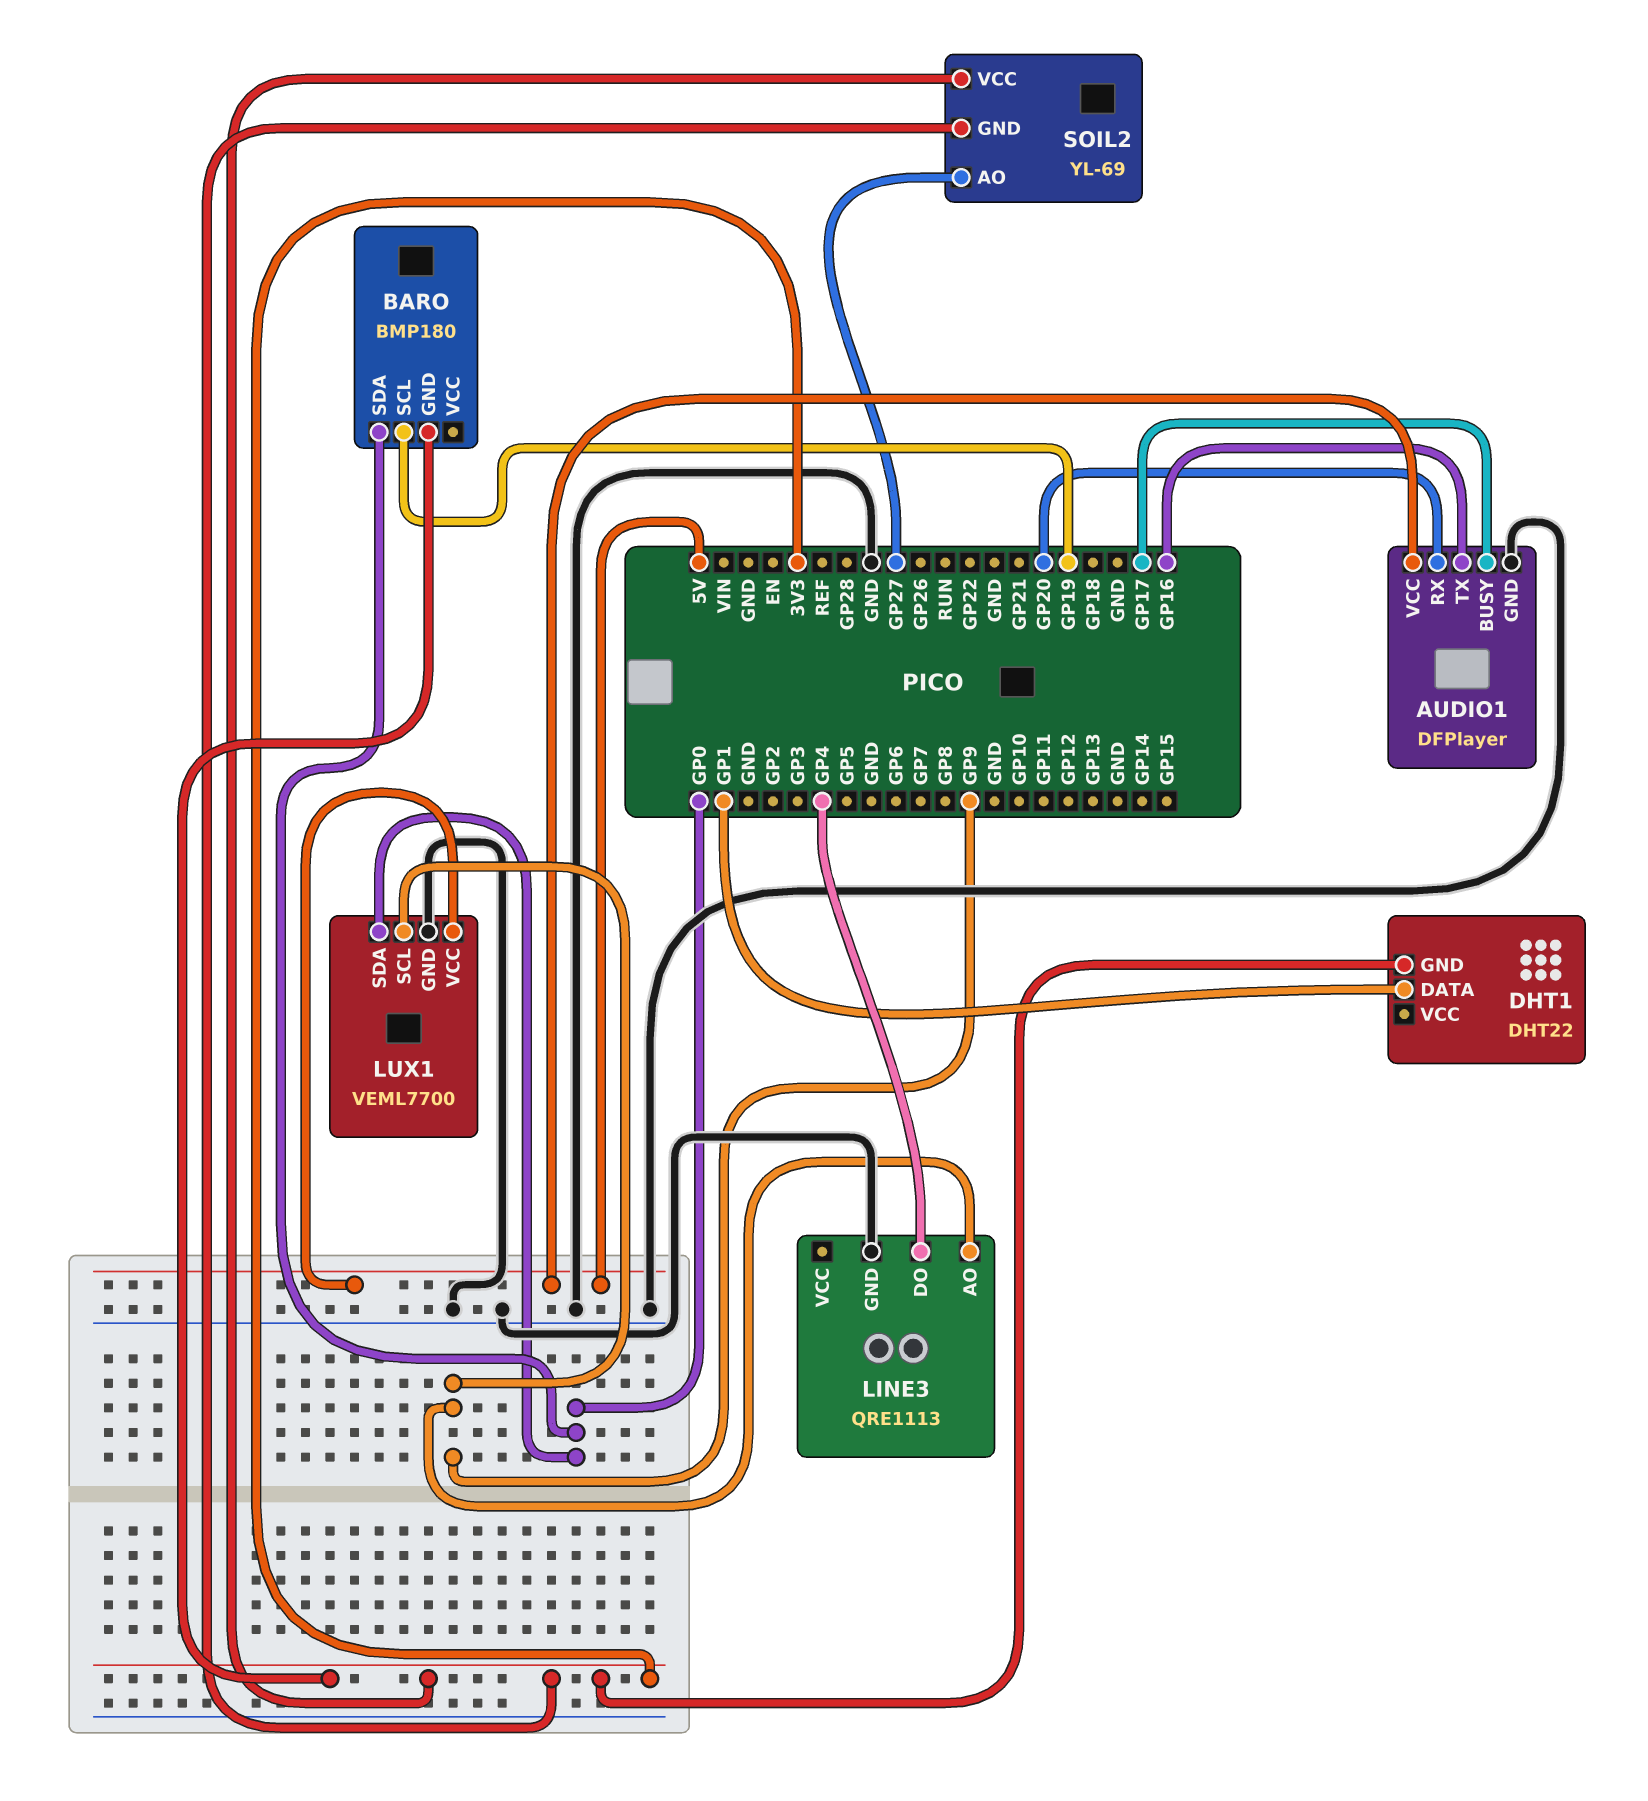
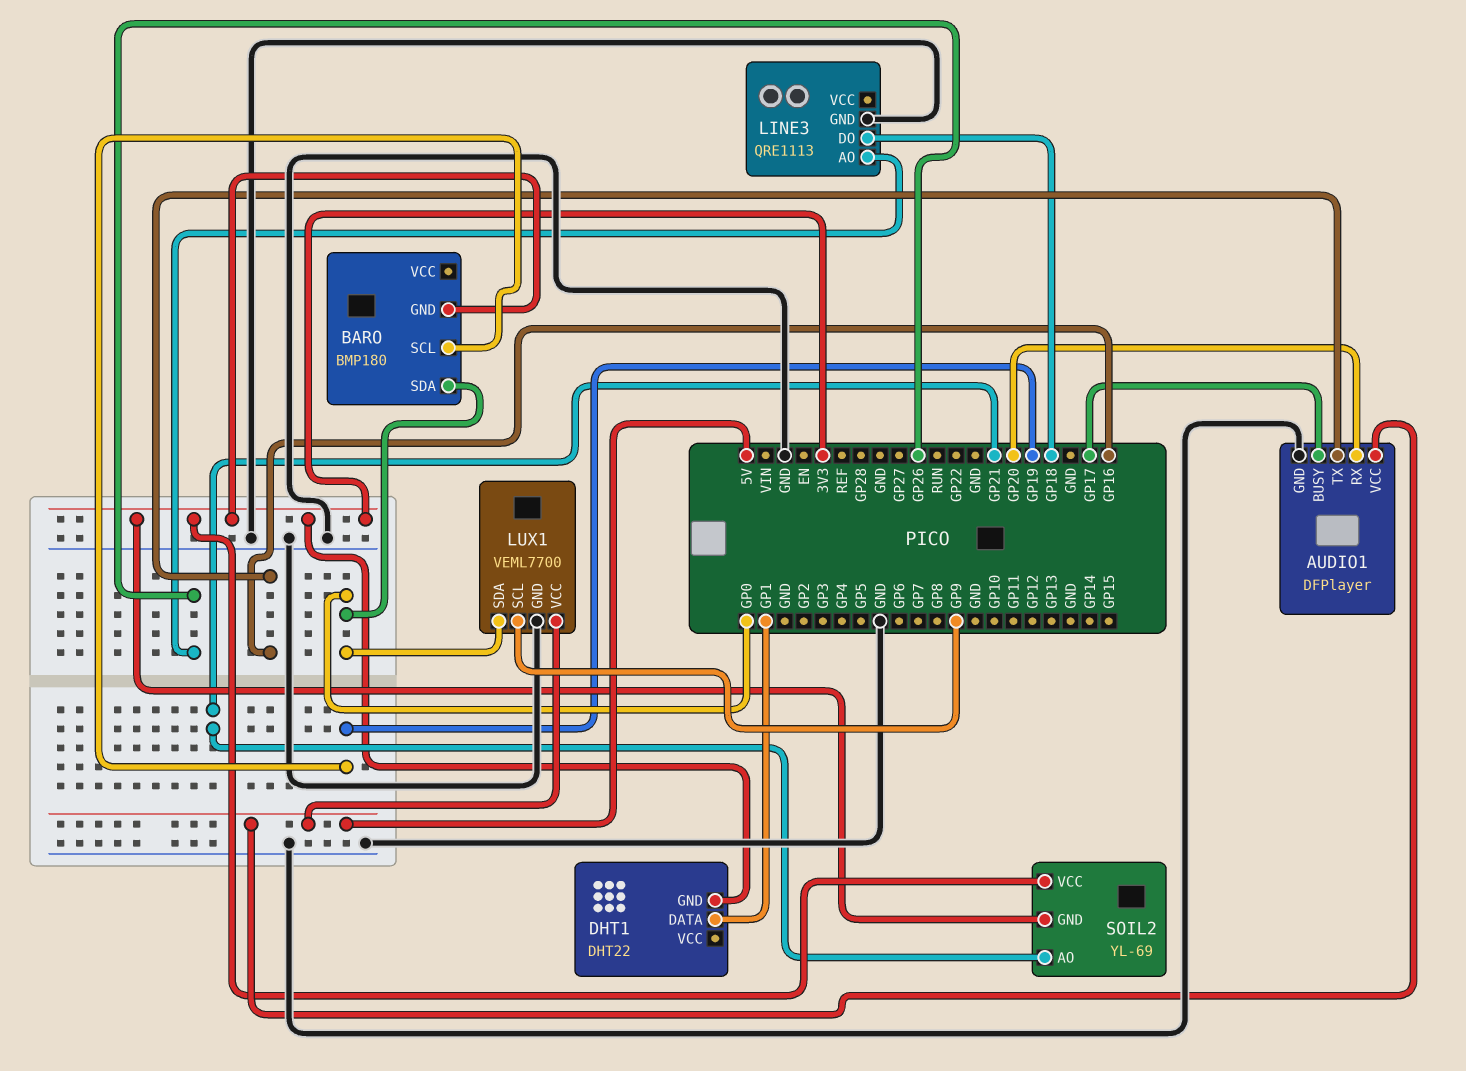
LINE3 pin AO: GP9 -> GP26
LINE3 pin DO: GP4 -> GP18
SOIL2 pin AO: GP27 -> GP21

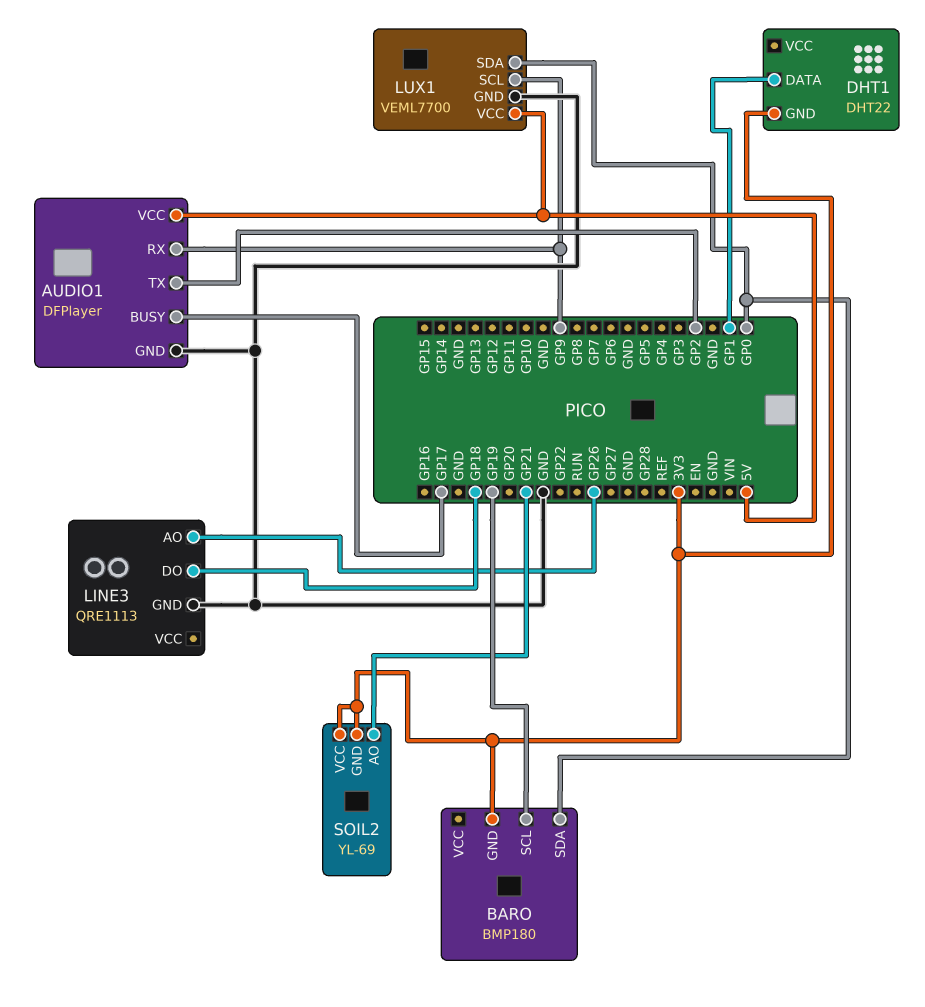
AUDIO1 pin RX: GP20 -> GP9
AUDIO1 pin TX: GP16 -> GP2

